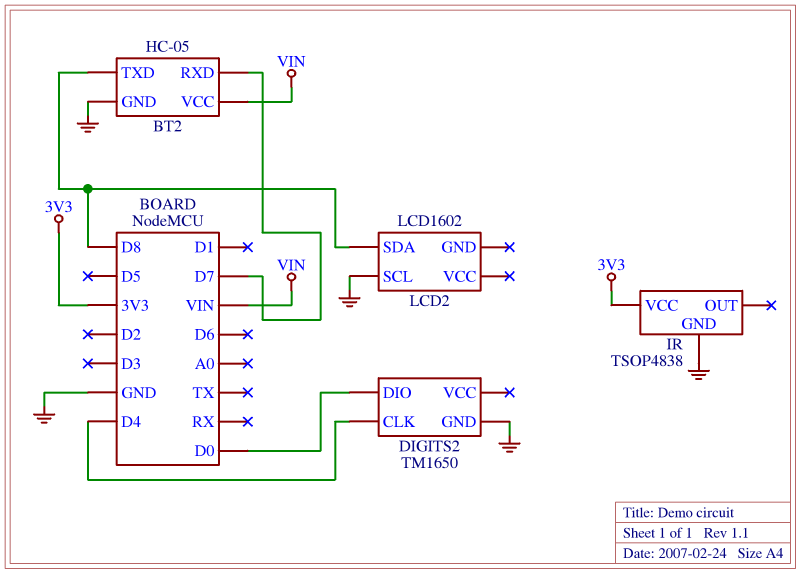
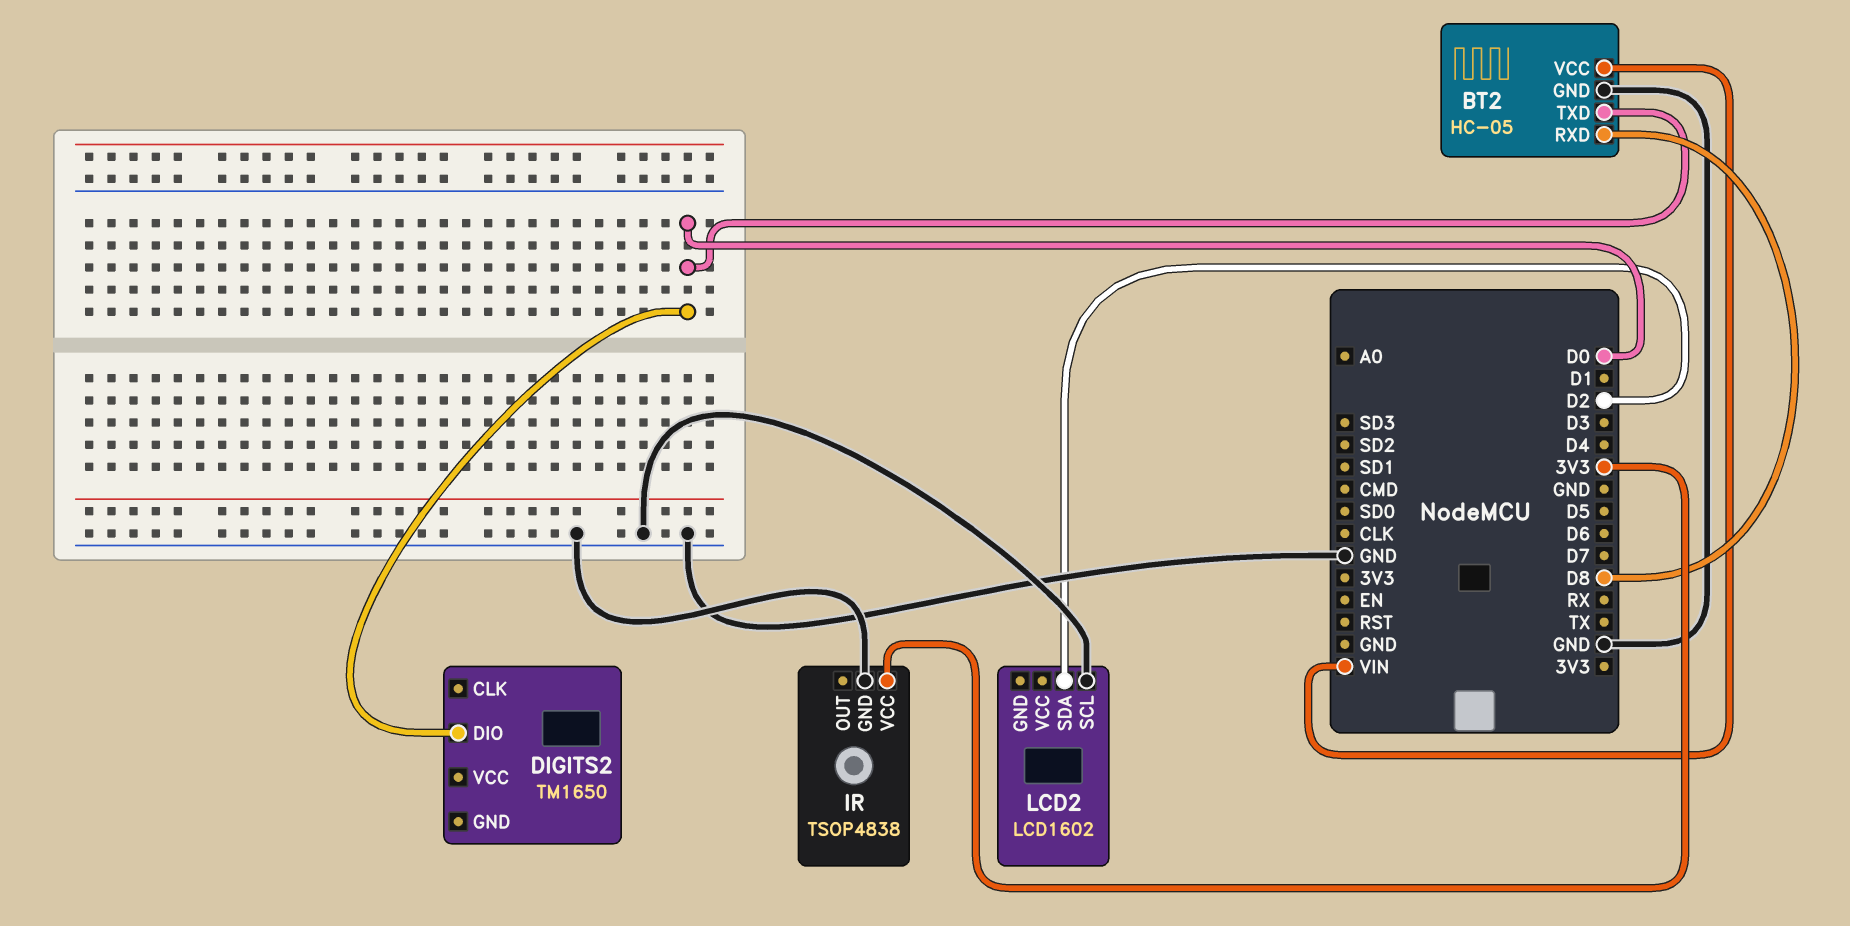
BT2 pin RXD: D7 -> D8
BT2 pin TXD: D8 -> D0
DIGITS2 pin CLK: D4 -> none
DIGITS2 pin GND: GND -> none
LCD2 pin SDA: D8 -> D2

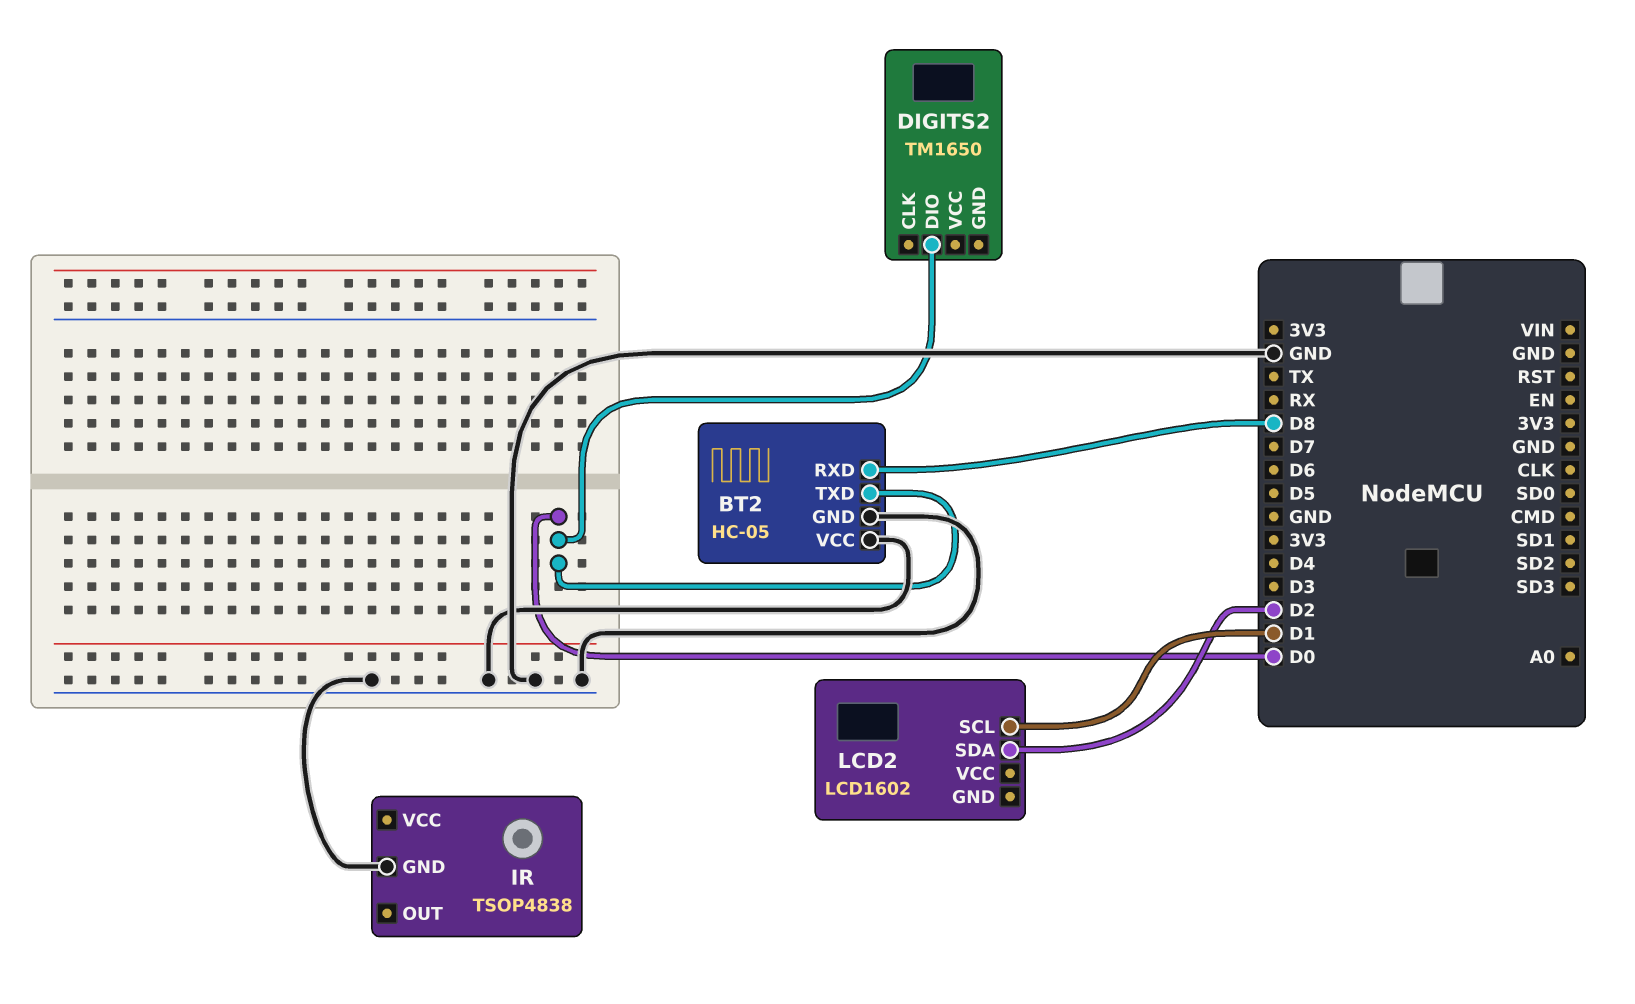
BT2 pin VCC: VIN -> GND
IR pin VCC: 3V3 -> none
LCD2 pin SCL: GND -> D1

